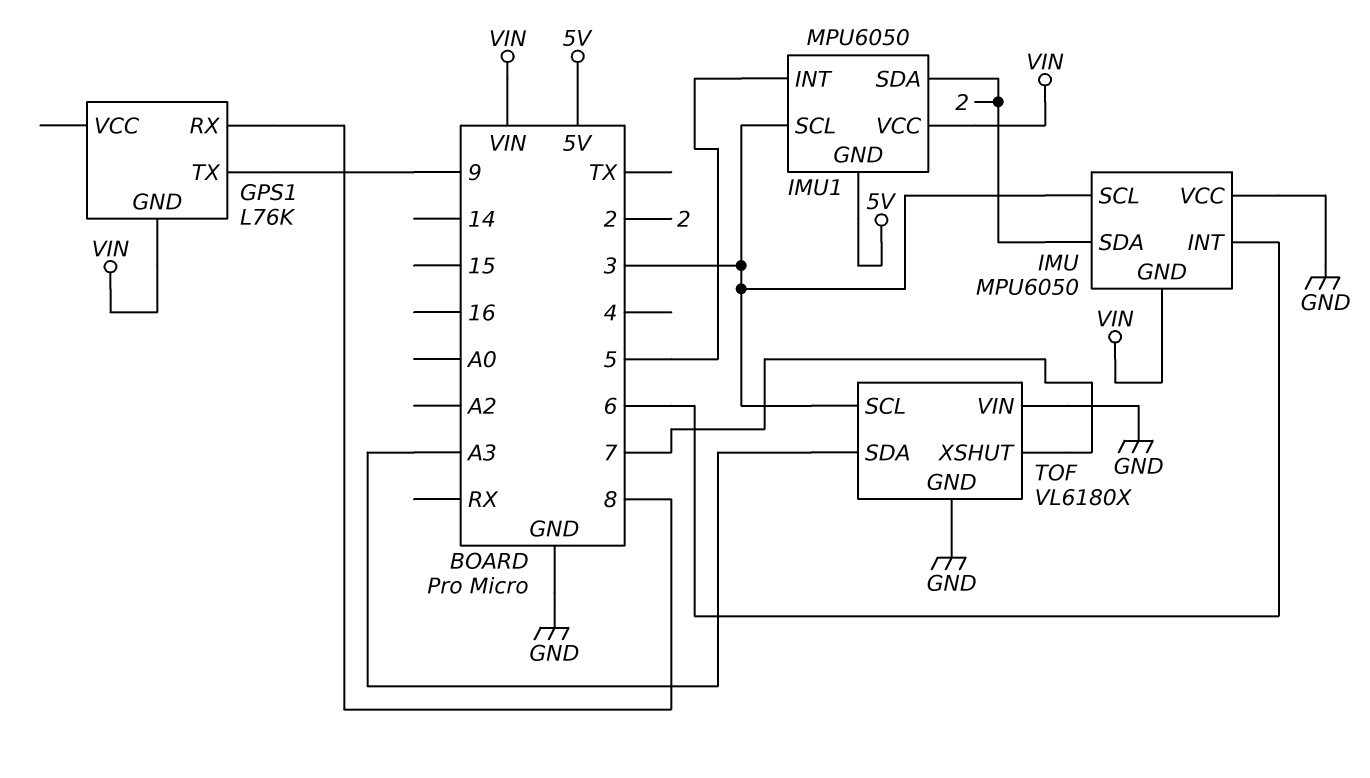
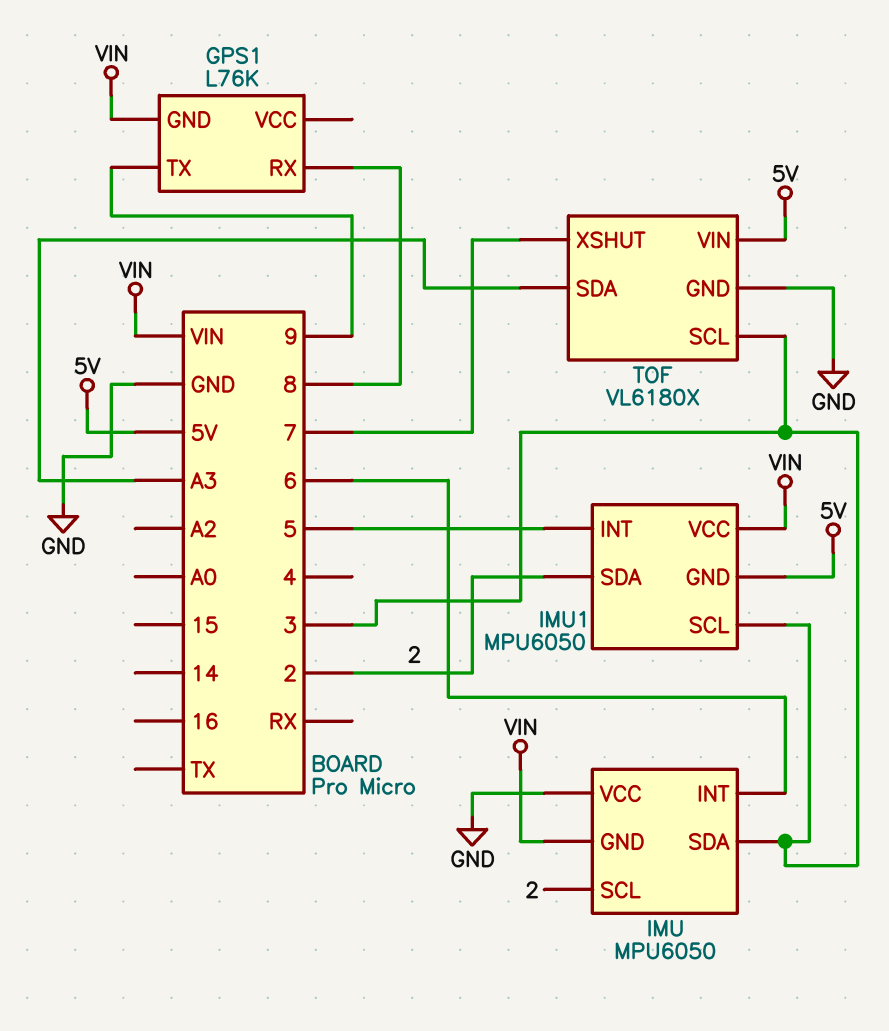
IMU pin SCL: 3 -> 2
IMU pin SDA: 2 -> 3
TOF pin VIN: GND -> 5V

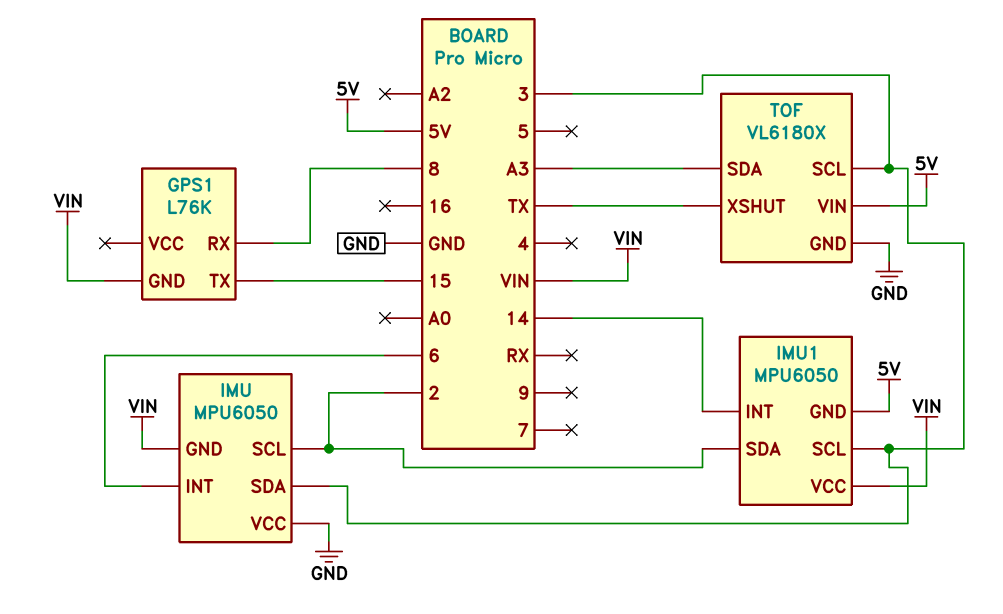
GPS1 pin TX: 9 -> 15
IMU1 pin INT: 5 -> 14
TOF pin XSHUT: 7 -> TX

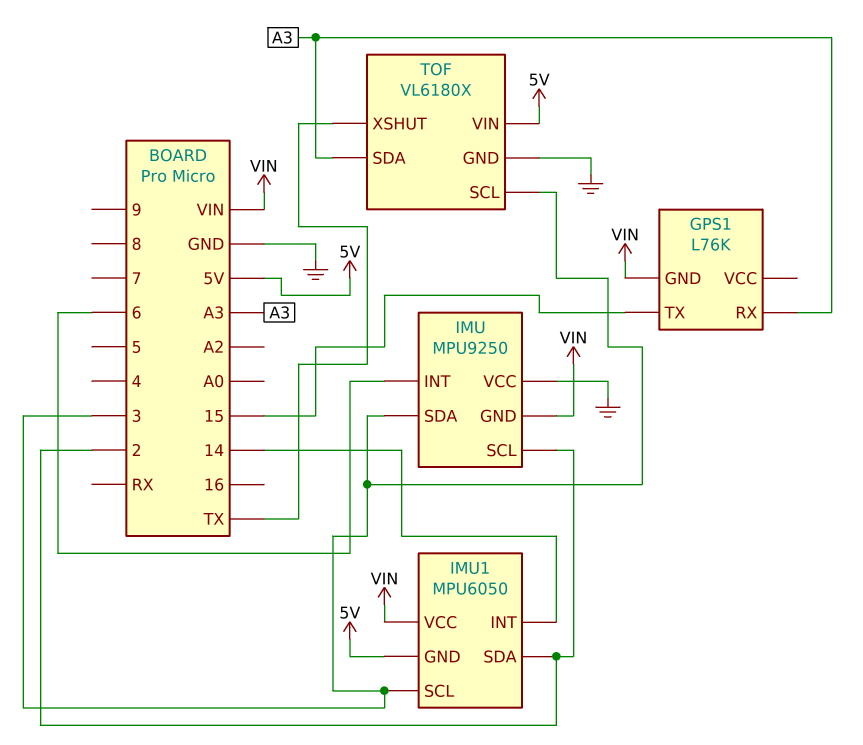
GPS1 pin RX: 8 -> A3
IMU: MPU6050 -> MPU9250

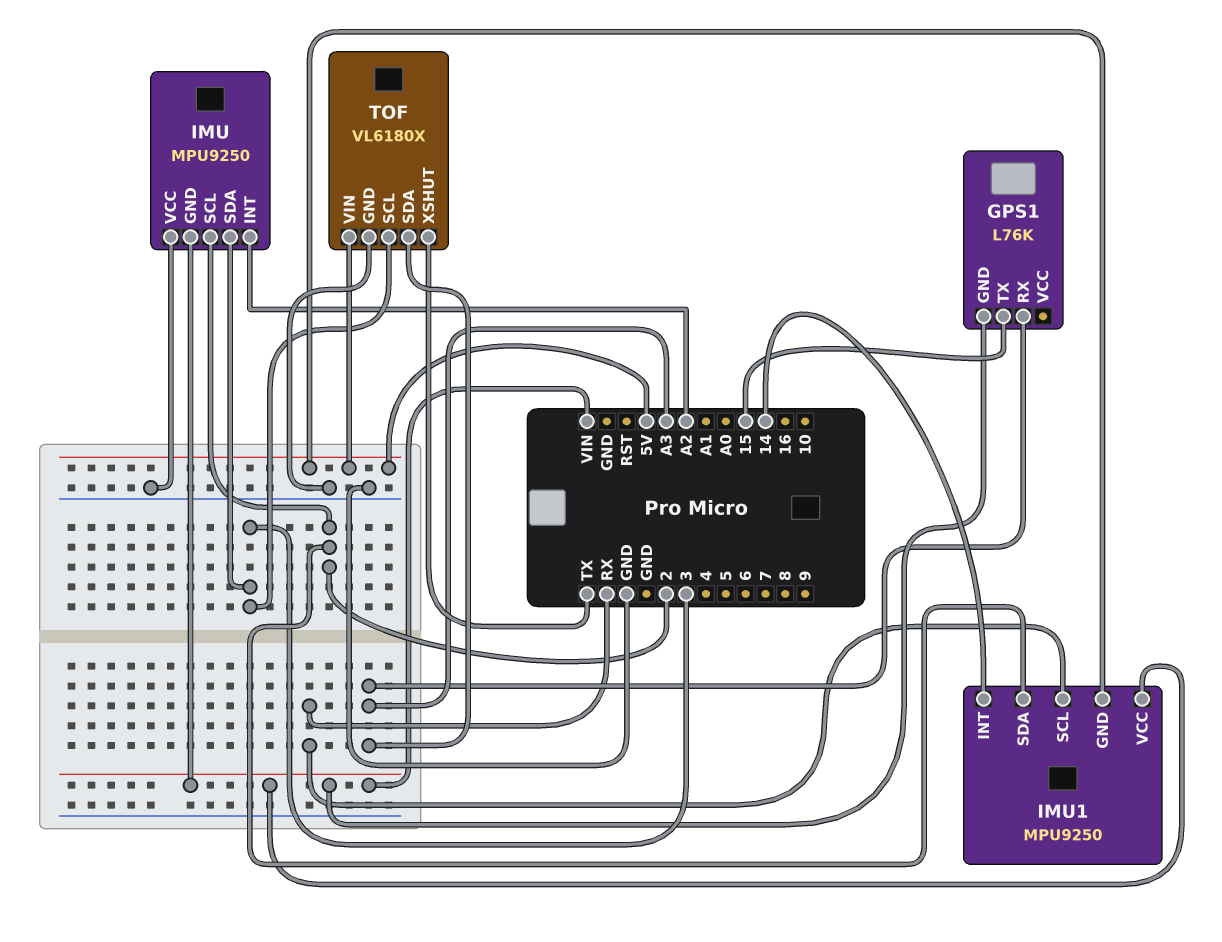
IMU pin INT: 6 -> A2
IMU1: MPU6050 -> MPU9250
IMU1 pin SCL: 3 -> RX

